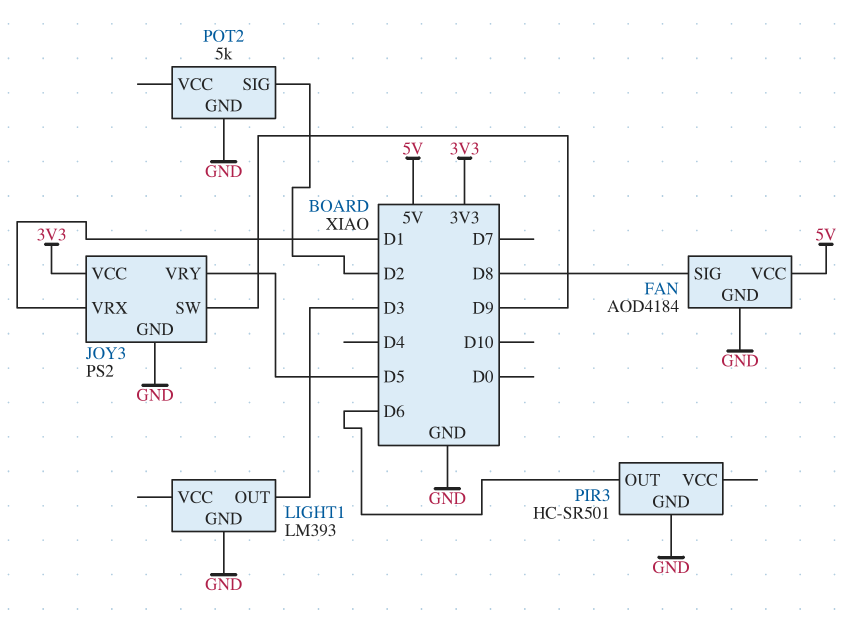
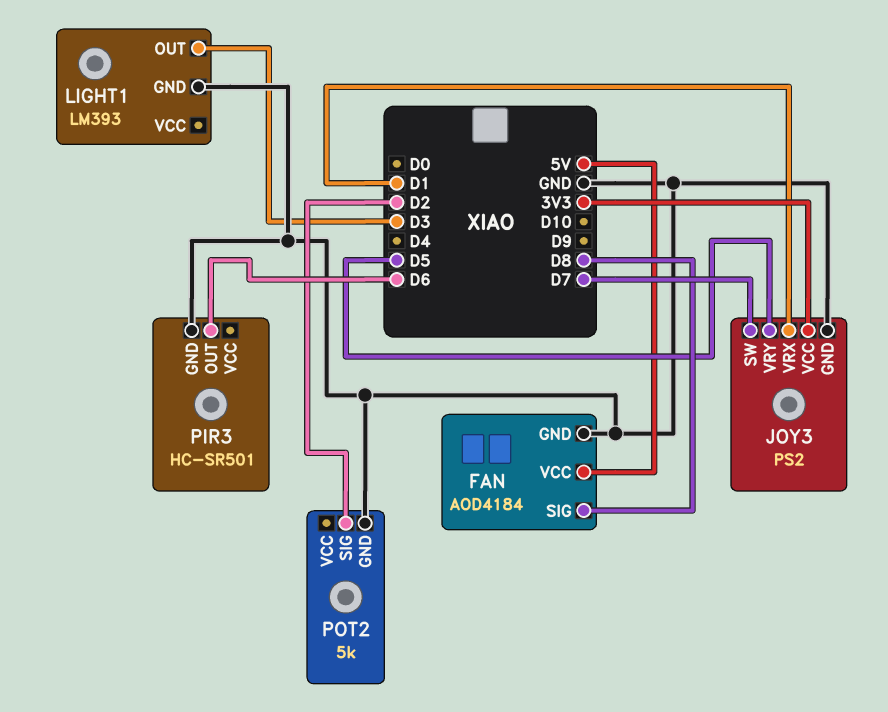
JOY3 pin SW: D9 -> D7

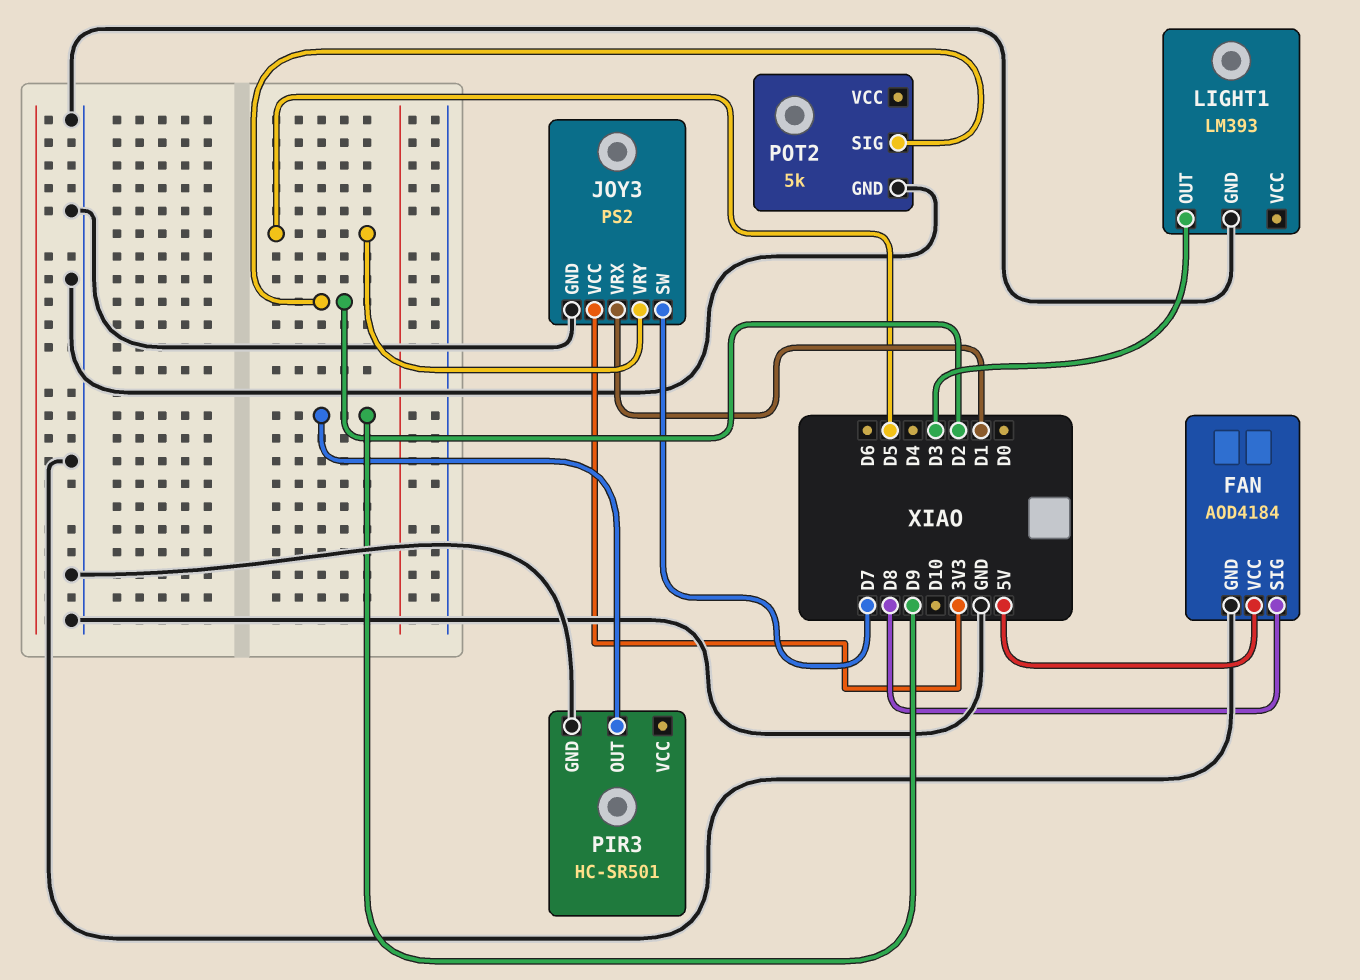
PIR3 pin OUT: D6 -> D9

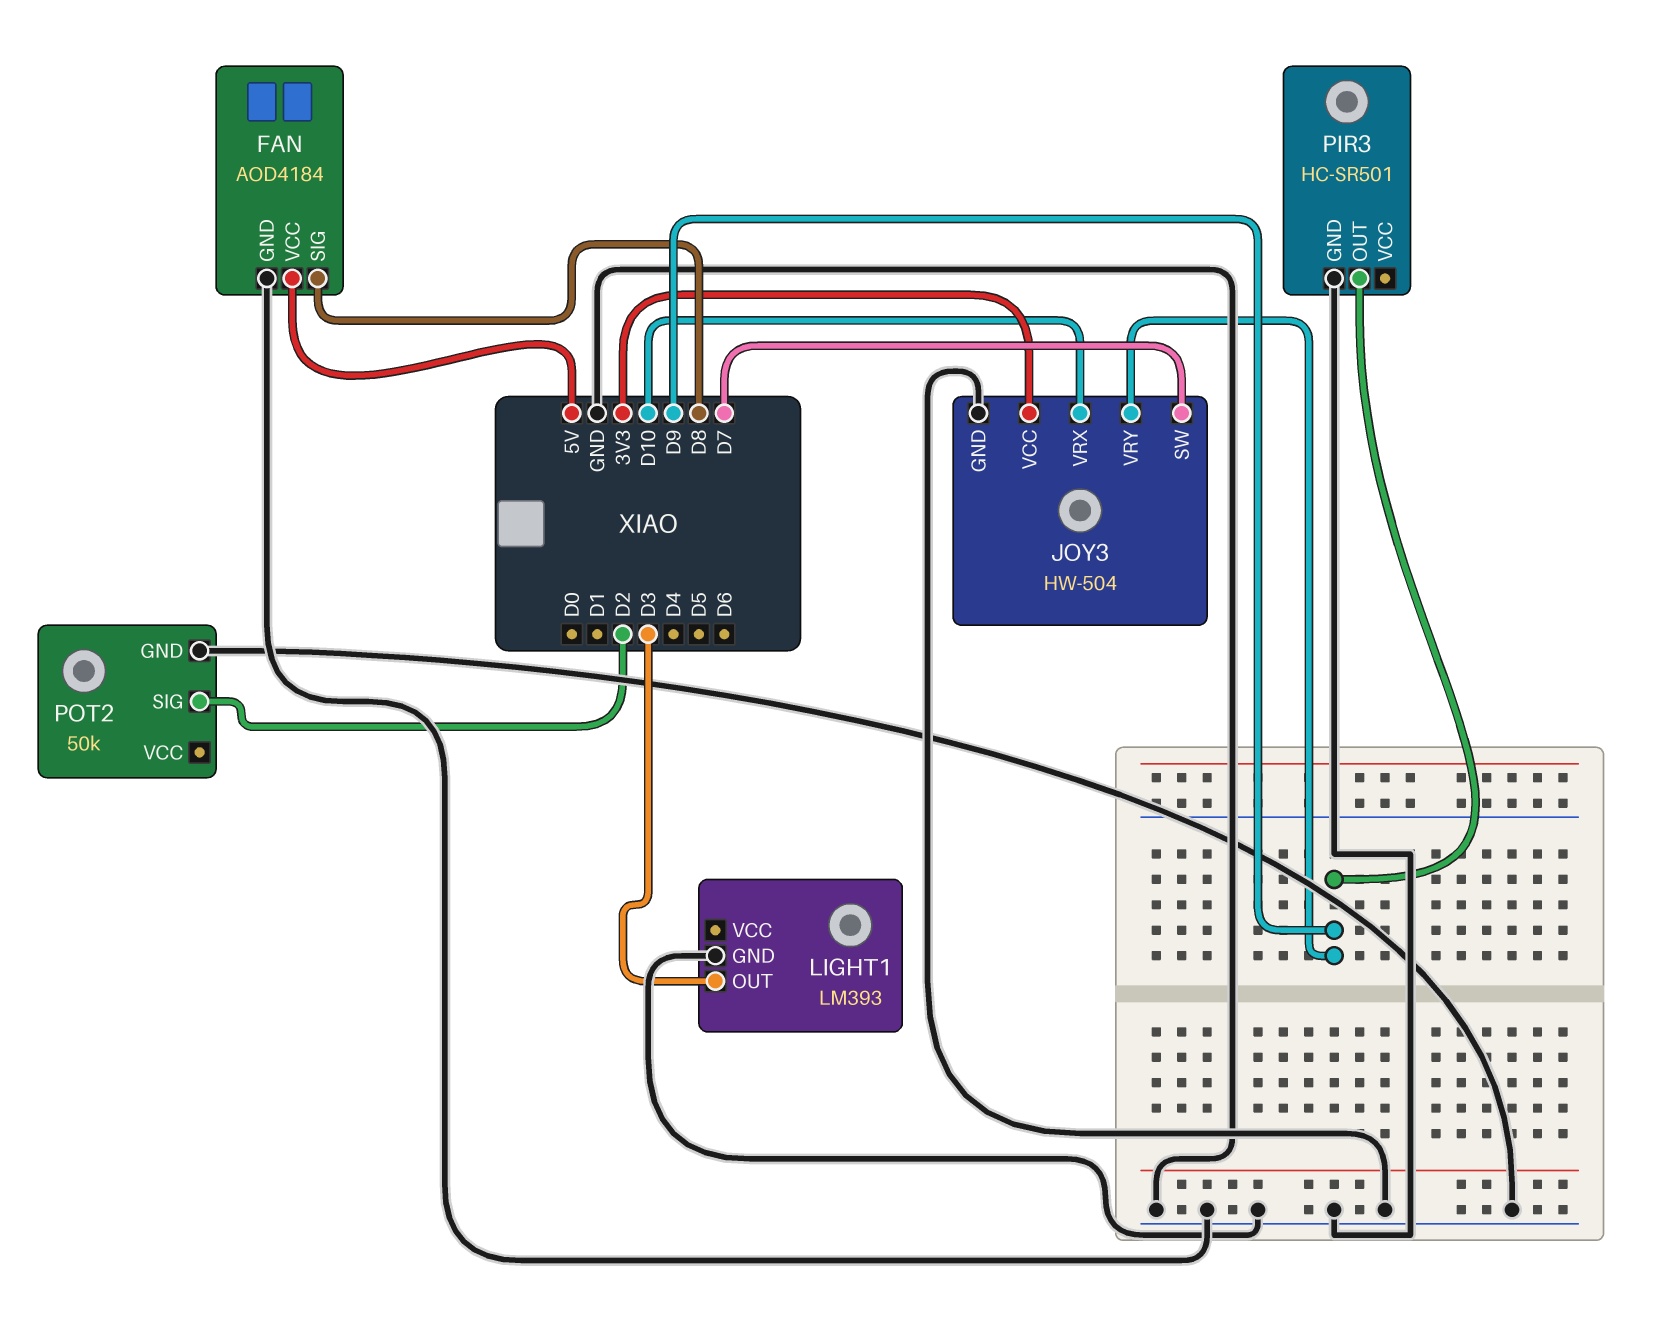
JOY3: PS2 -> HW-504
JOY3 pin VRX: D1 -> D10
JOY3 pin VRY: D5 -> D9
POT2: 5k -> 50k

